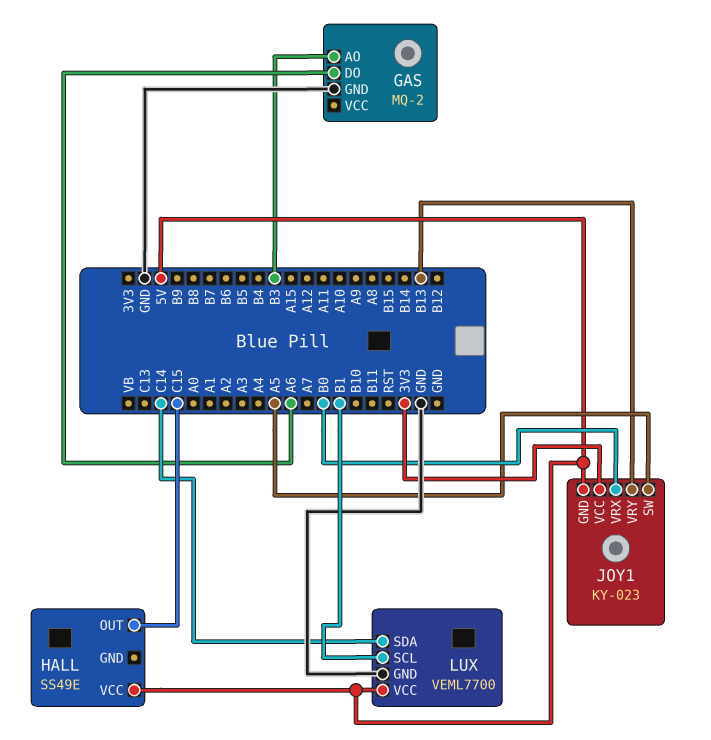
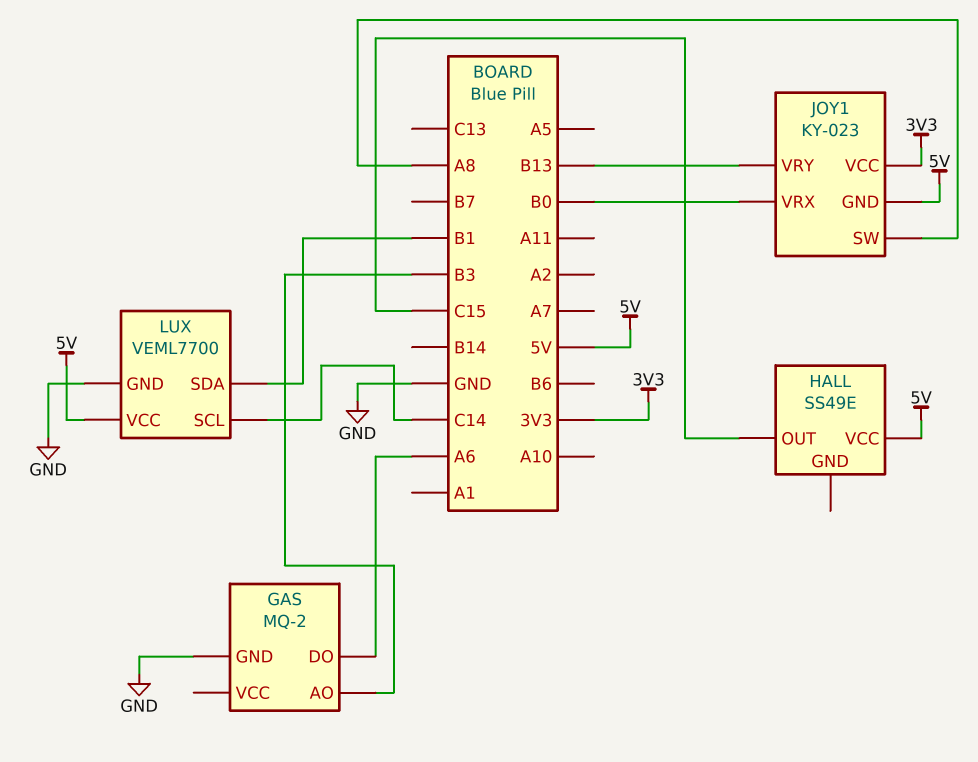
JOY1 pin SW: A5 -> A8
LUX pin SCL: B1 -> C14
LUX pin SDA: C14 -> B1

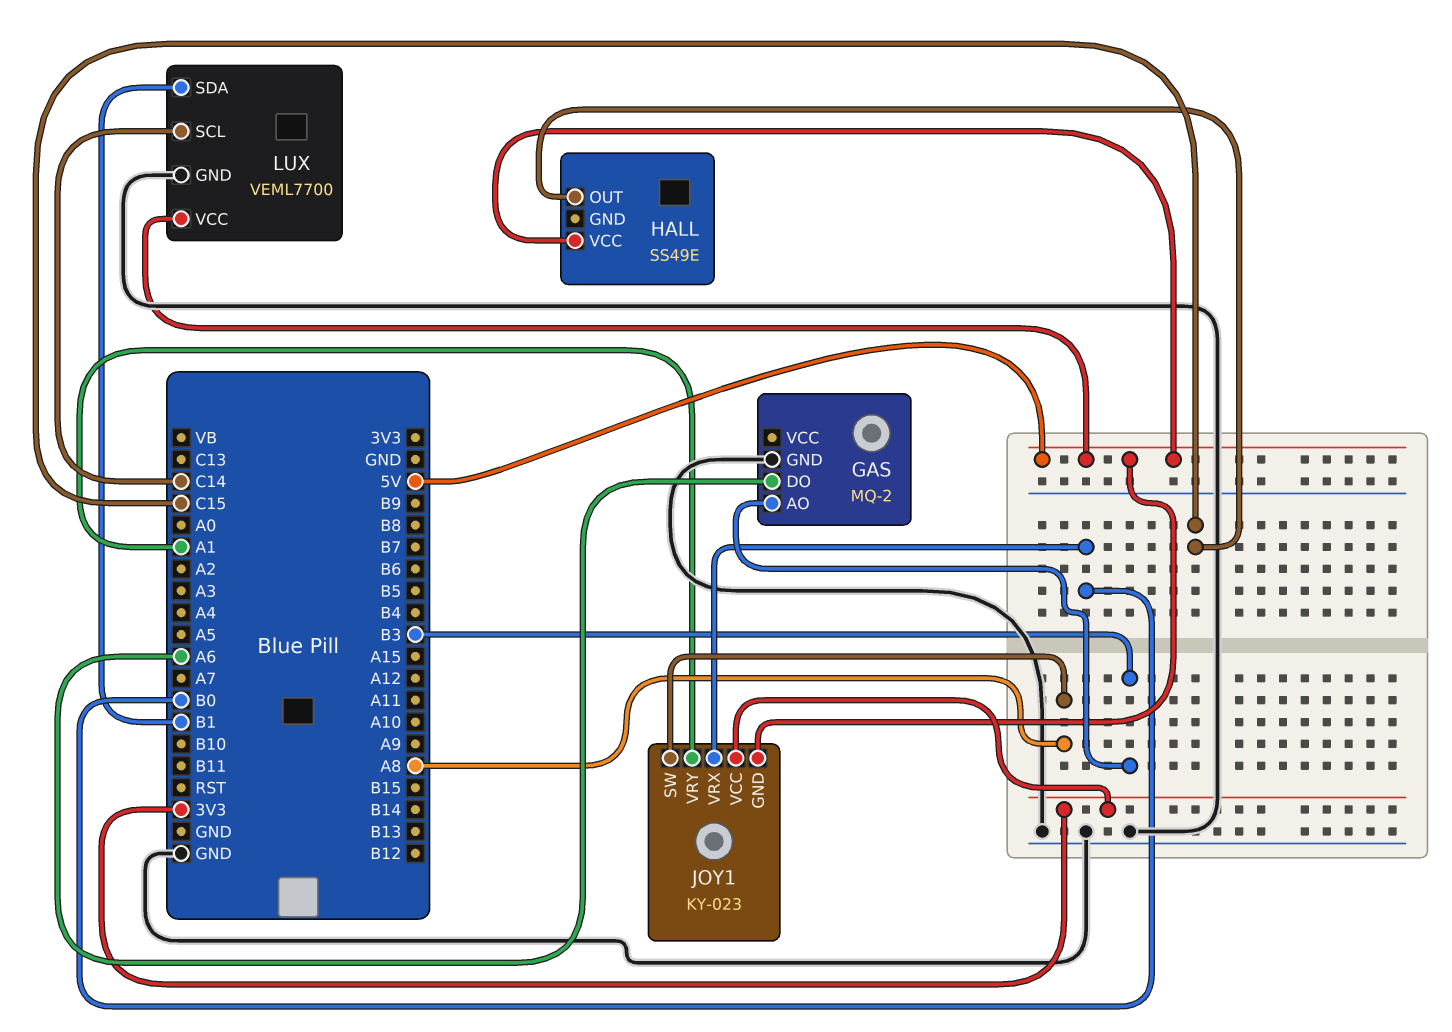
JOY1 pin VRY: B13 -> A1

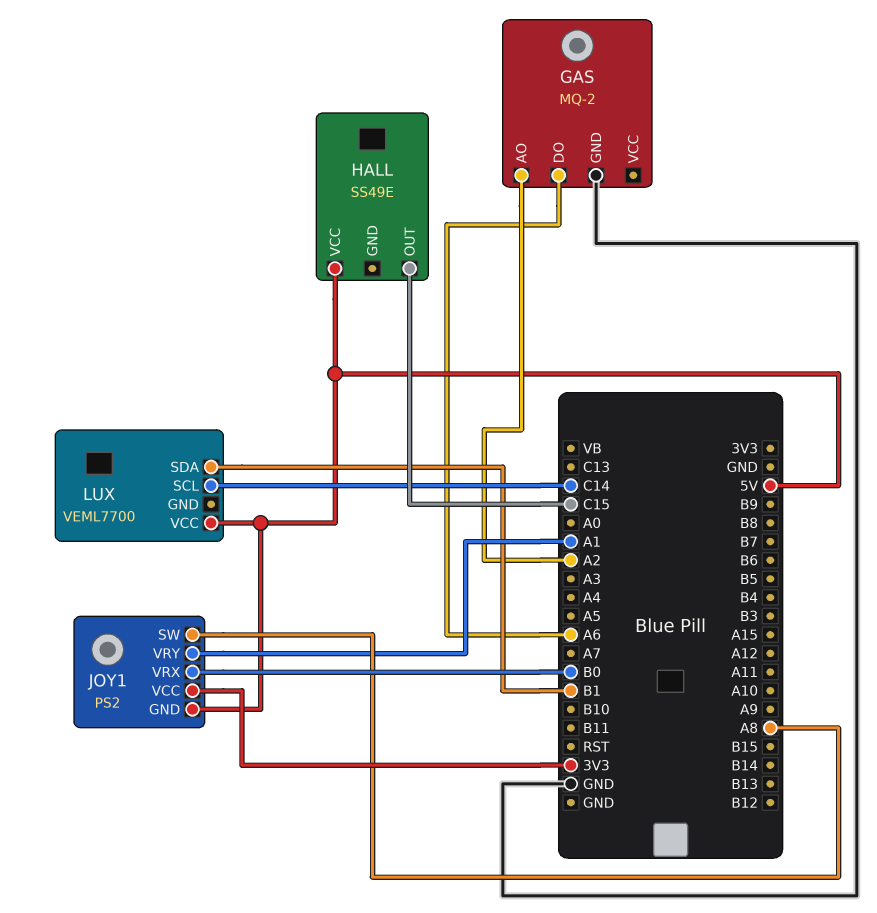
GAS pin AO: B3 -> A2
JOY1: KY-023 -> PS2
LUX pin GND: GND -> none

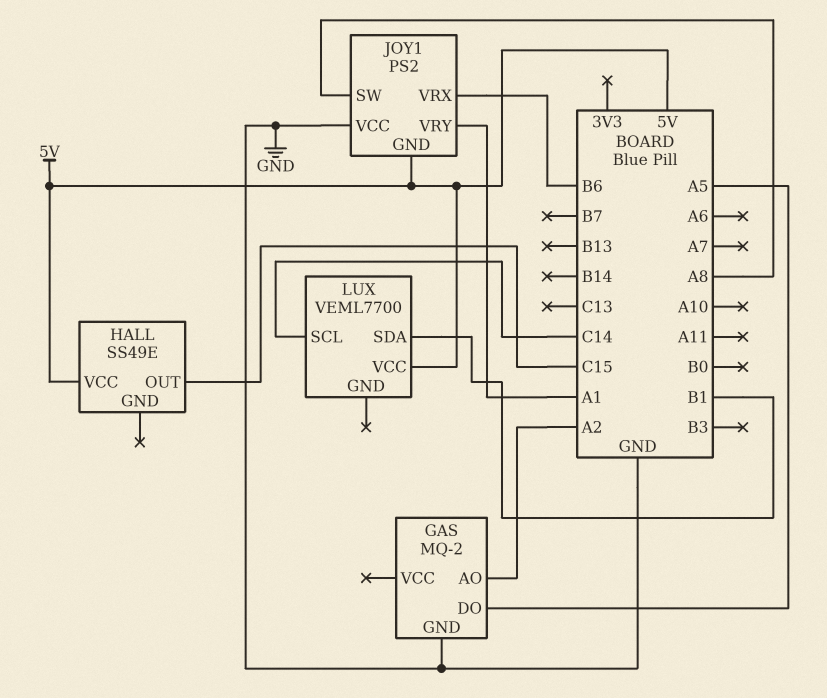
GAS pin DO: A6 -> A5
JOY1 pin VCC: 3V3 -> GND
JOY1 pin VRX: B0 -> B6

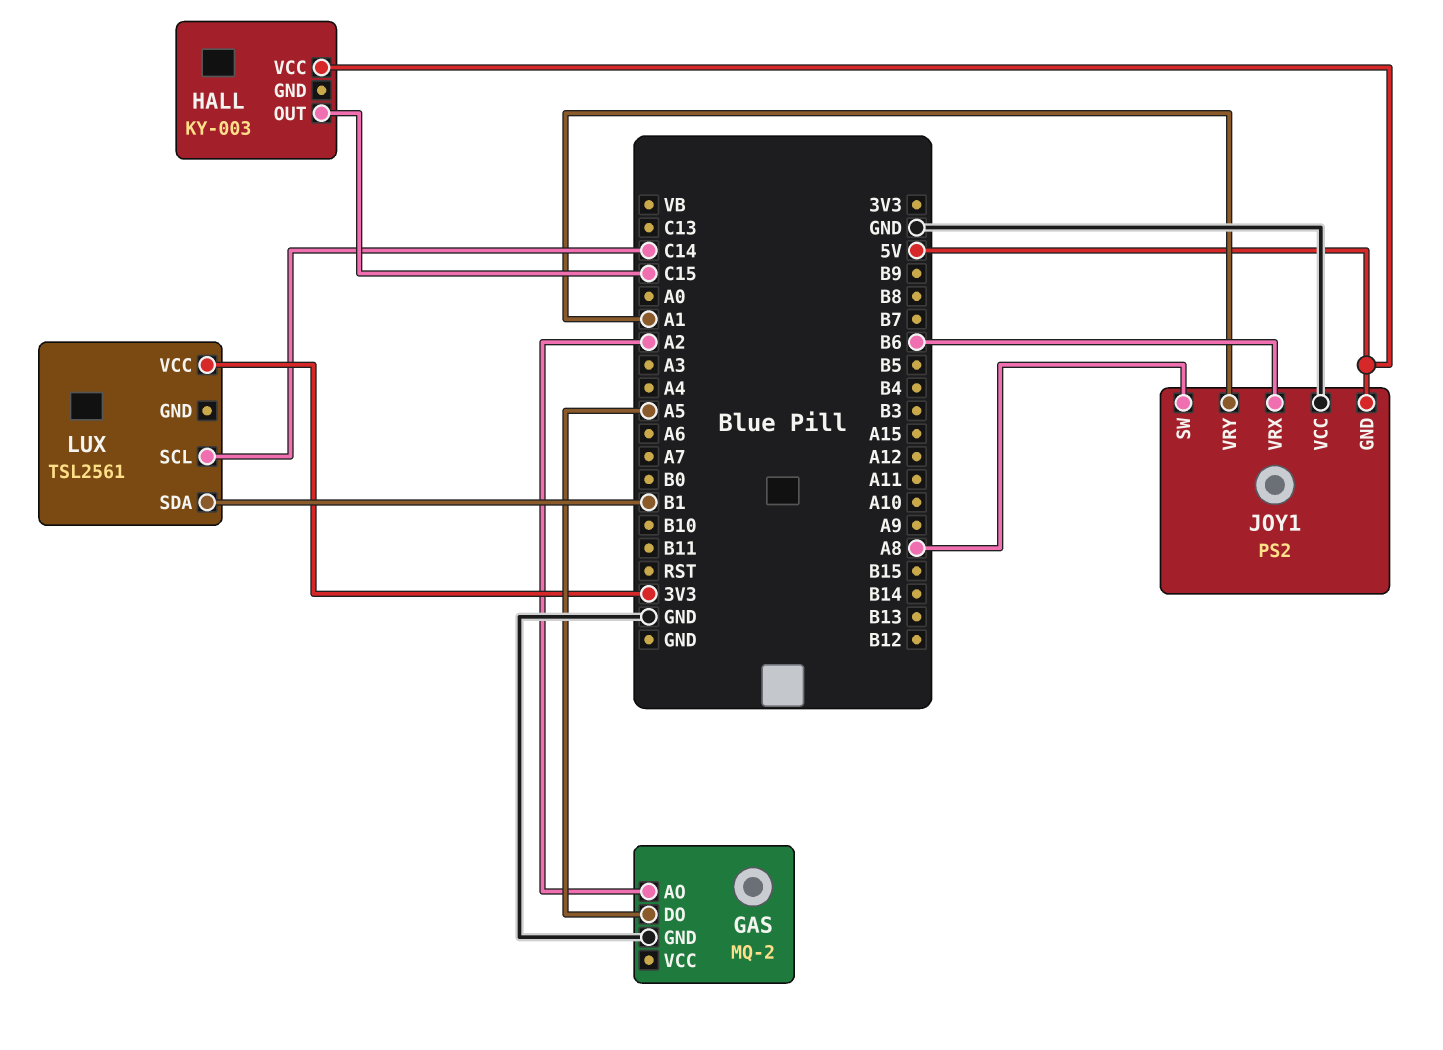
HALL: SS49E -> KY-003
LUX: VEML7700 -> TSL2561
LUX pin VCC: 5V -> 3V3

